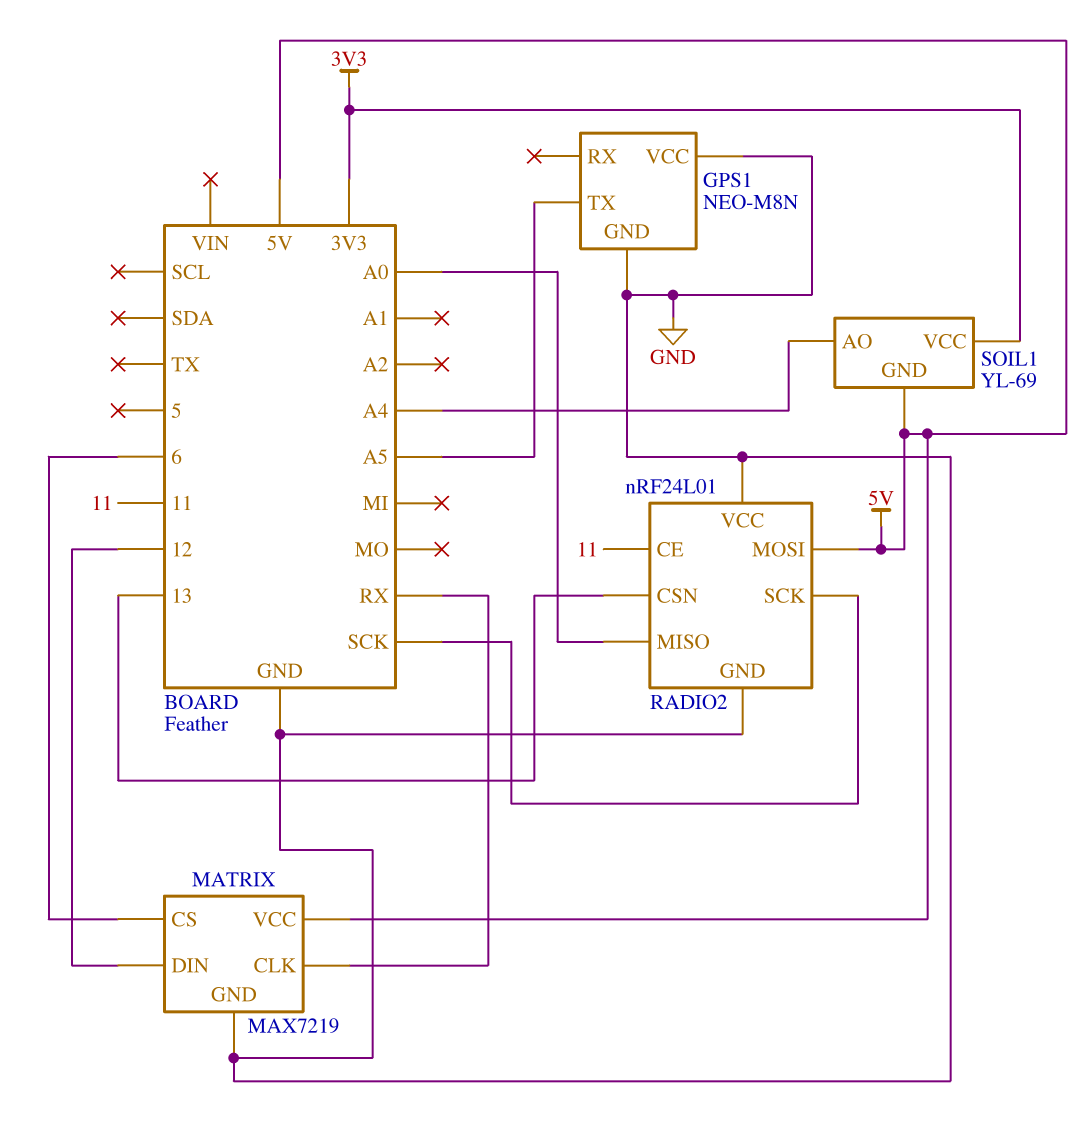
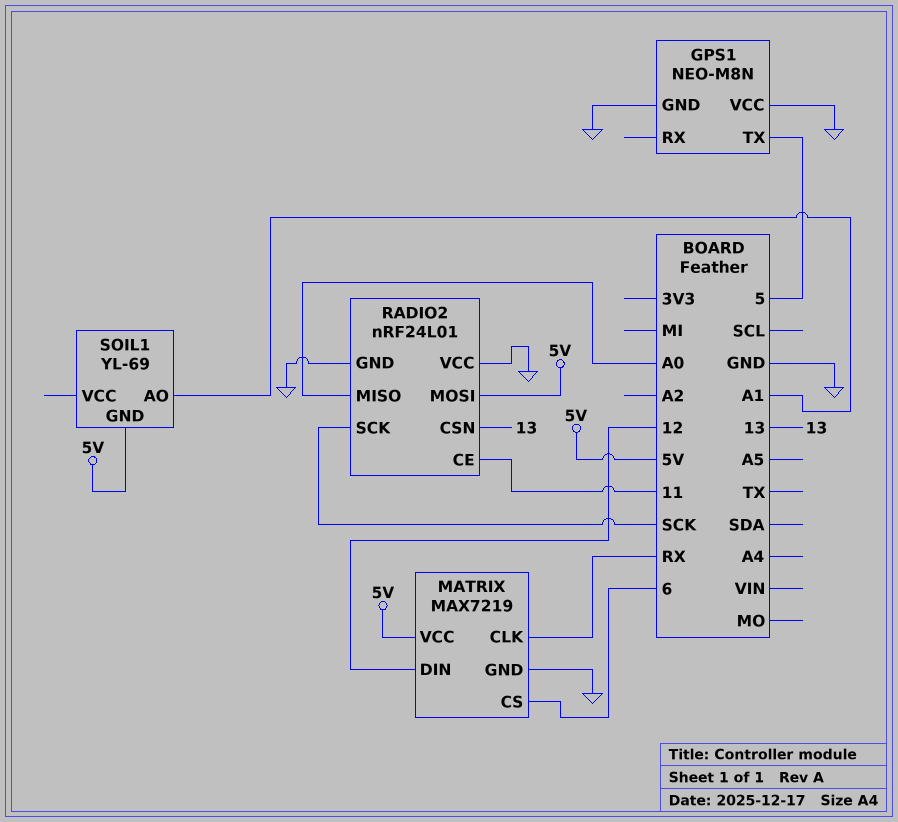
GPS1 pin TX: A5 -> 5
SOIL1 pin AO: A4 -> A1
SOIL1 pin VCC: 3V3 -> none

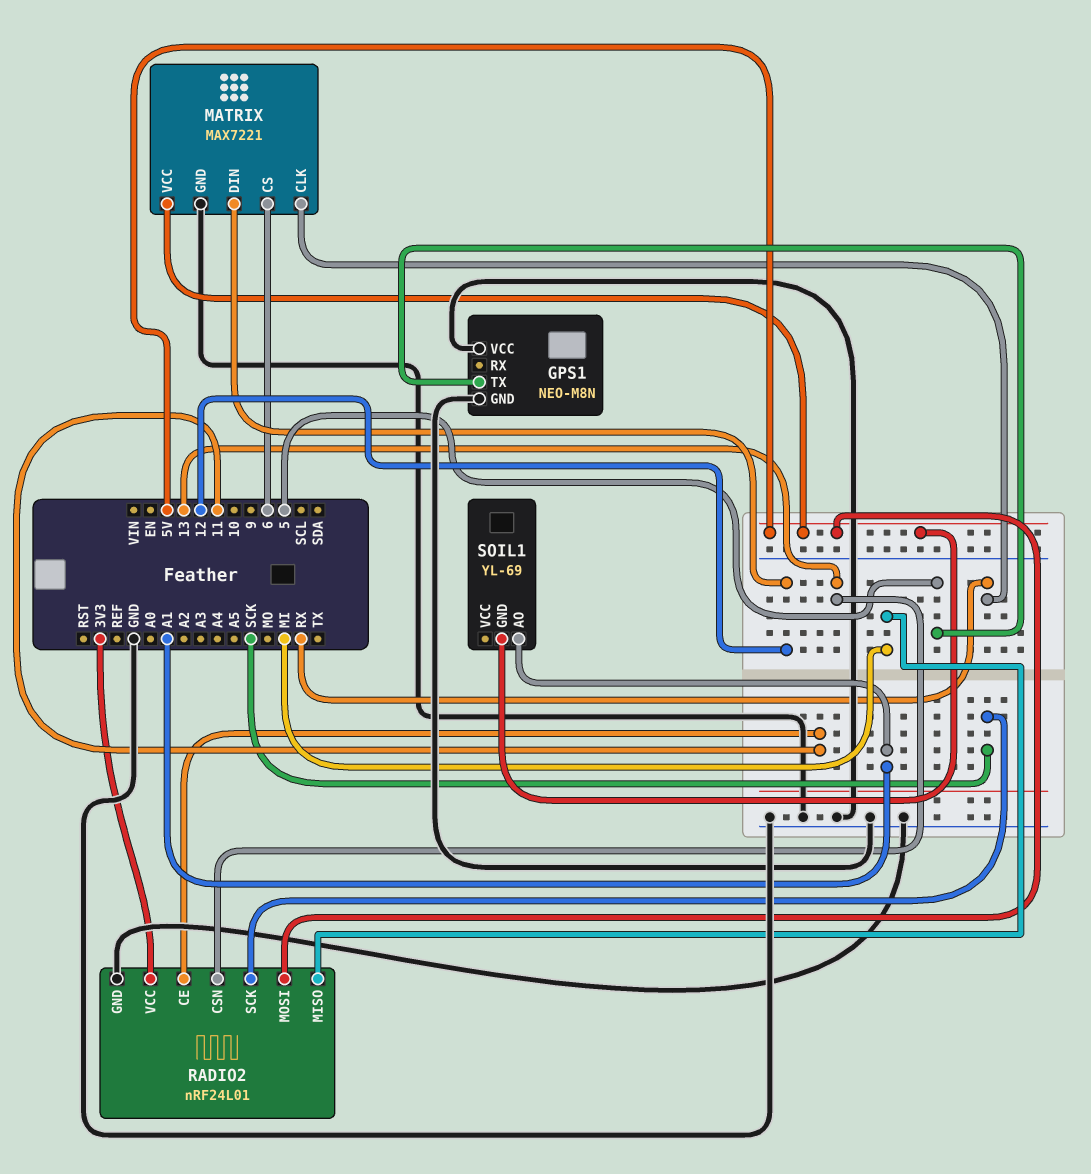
MATRIX: MAX7219 -> MAX7221
RADIO2 pin MISO: A0 -> MI
RADIO2 pin VCC: GND -> 3V3

